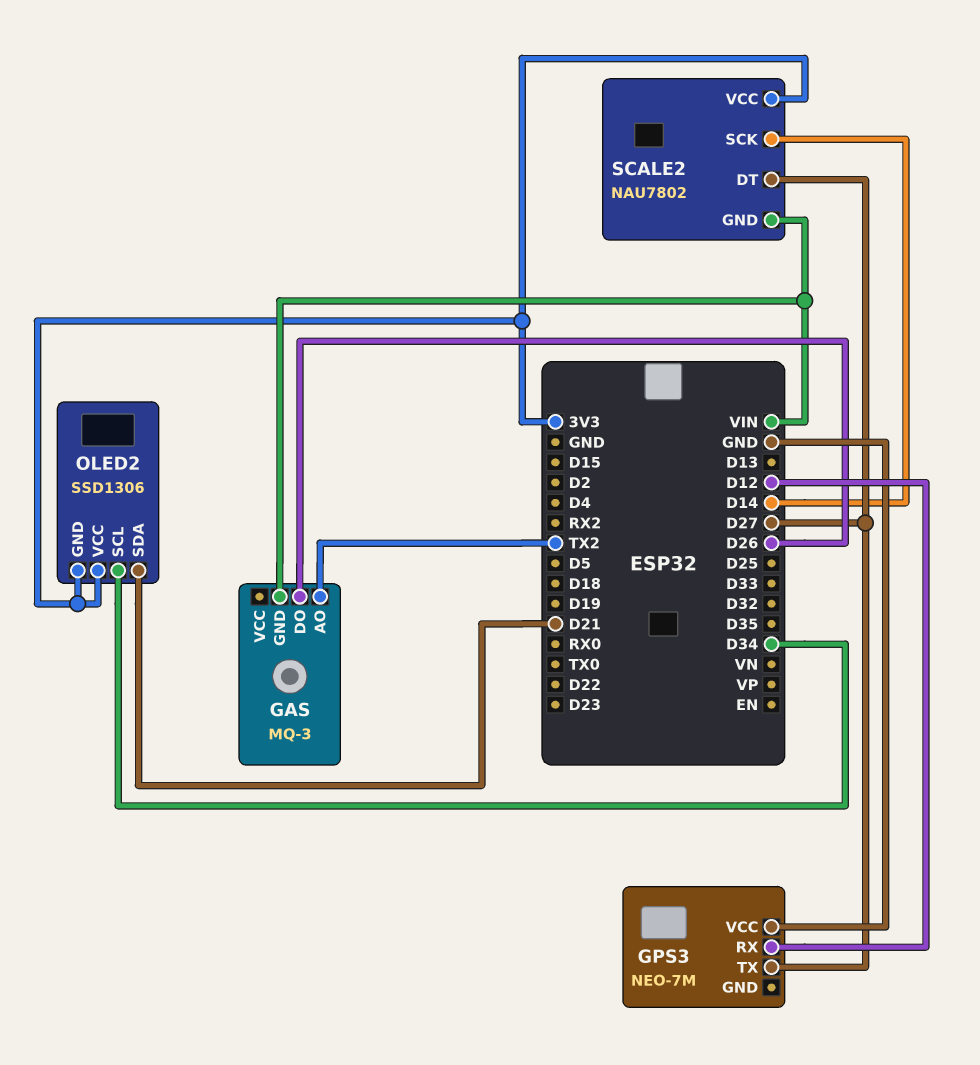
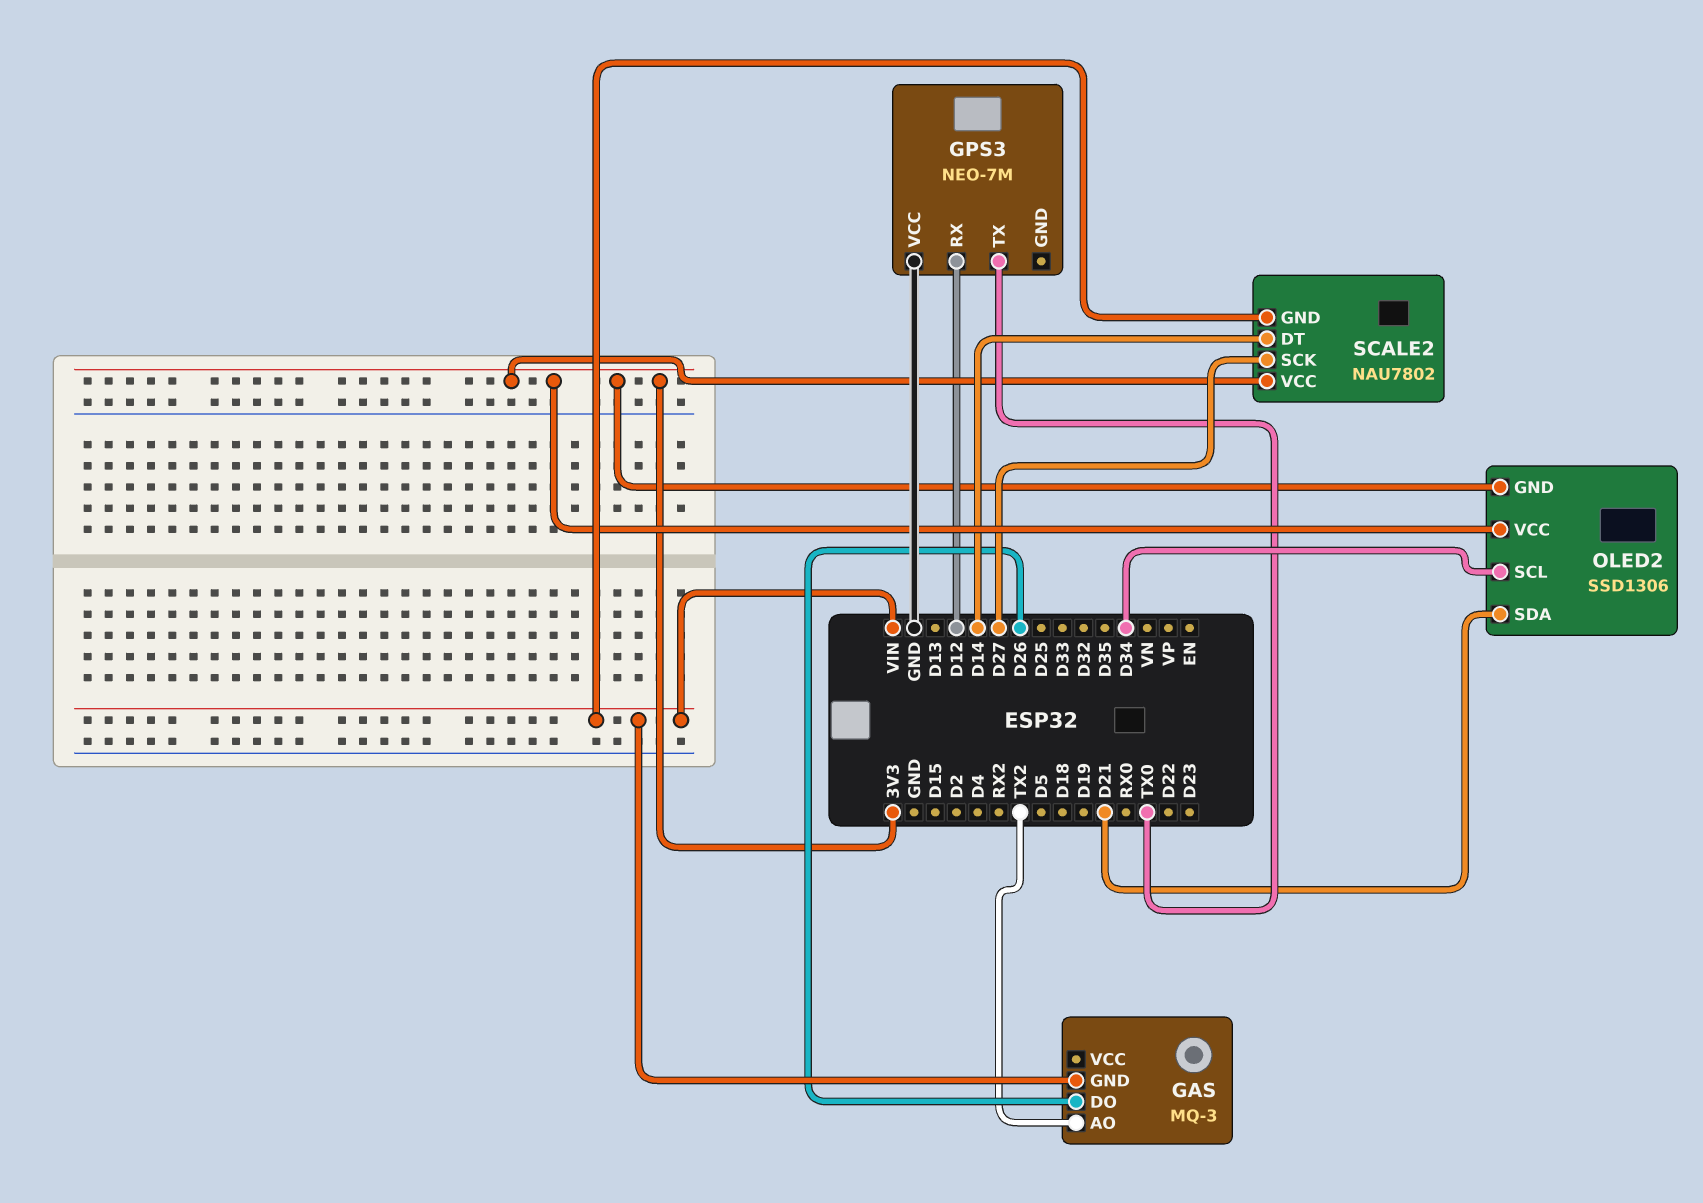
GPS3 pin TX: D27 -> TX0
SCALE2 pin DT: D27 -> D14
SCALE2 pin SCK: D14 -> D27

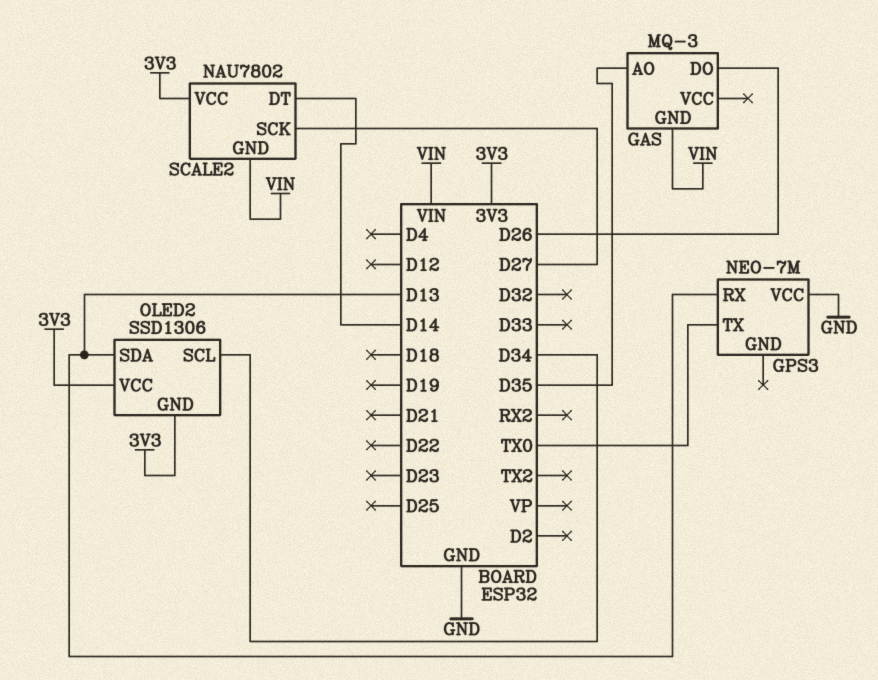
GAS pin AO: TX2 -> D35
GPS3 pin RX: D12 -> D13
OLED2 pin SDA: D21 -> D13

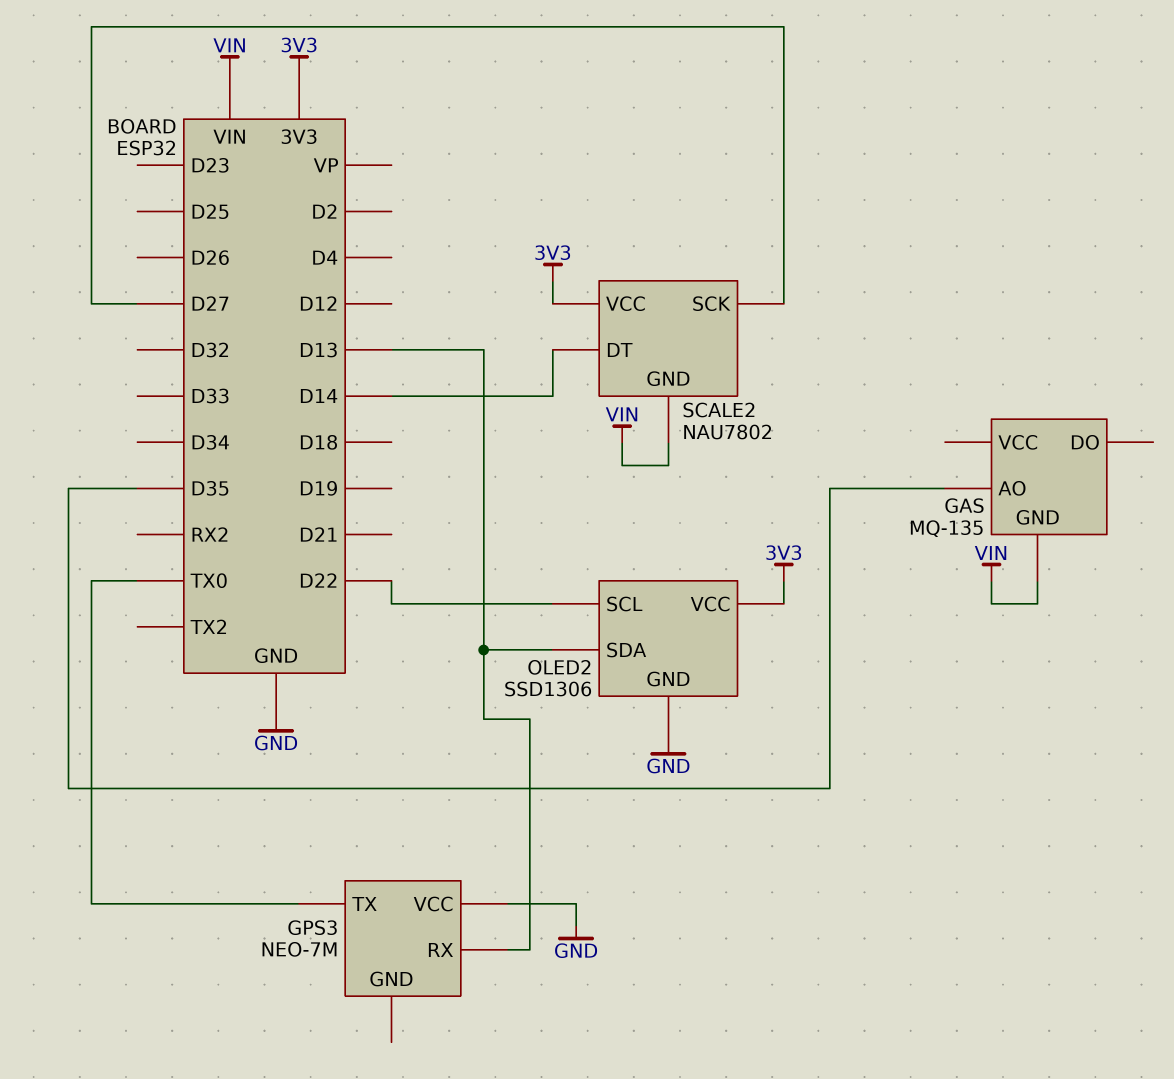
GAS: MQ-3 -> MQ-135
GAS pin DO: D26 -> none
OLED2 pin GND: 3V3 -> GND
OLED2 pin SCL: D34 -> D22

